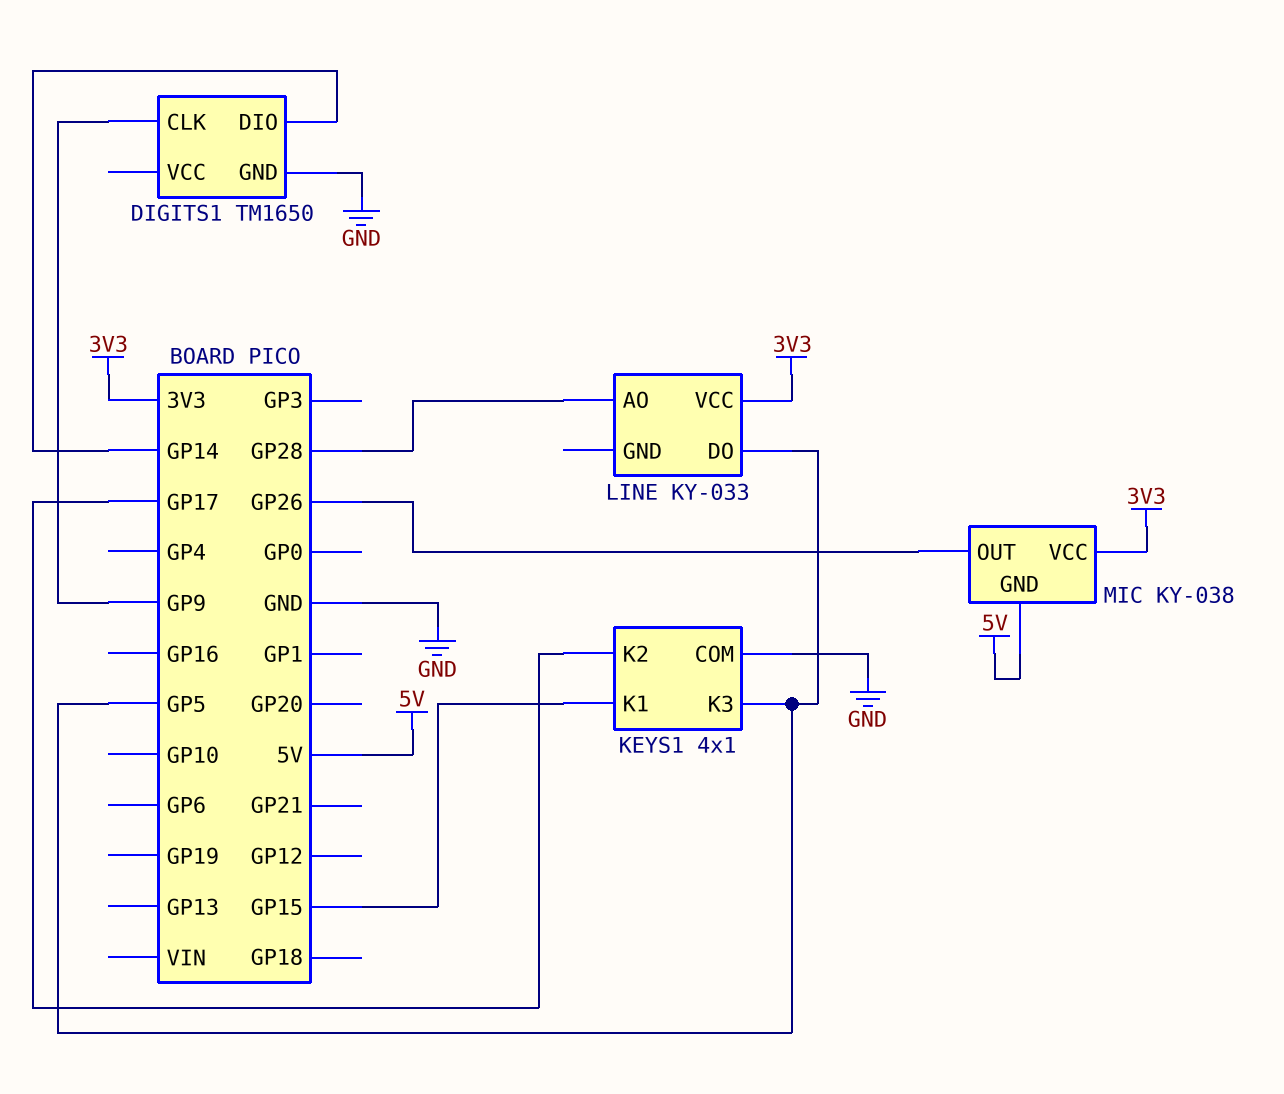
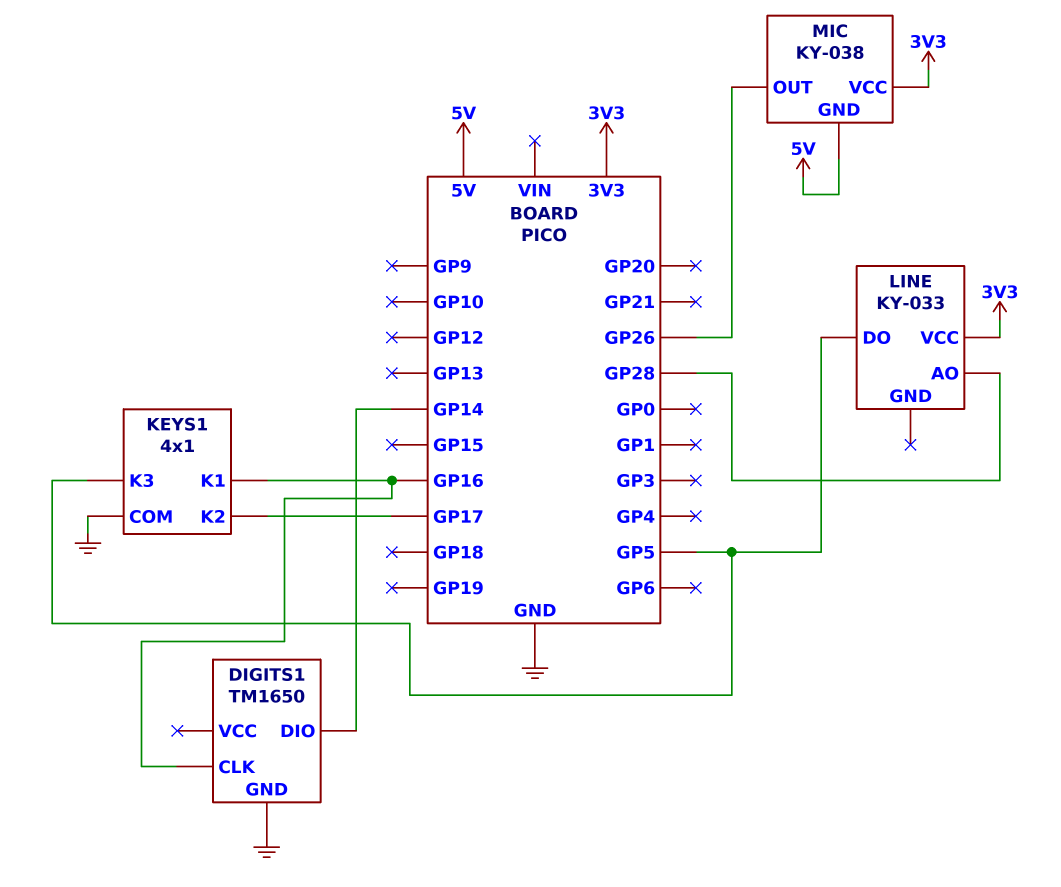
DIGITS1 pin CLK: GP9 -> GP16
KEYS1 pin K1: GP15 -> GP16

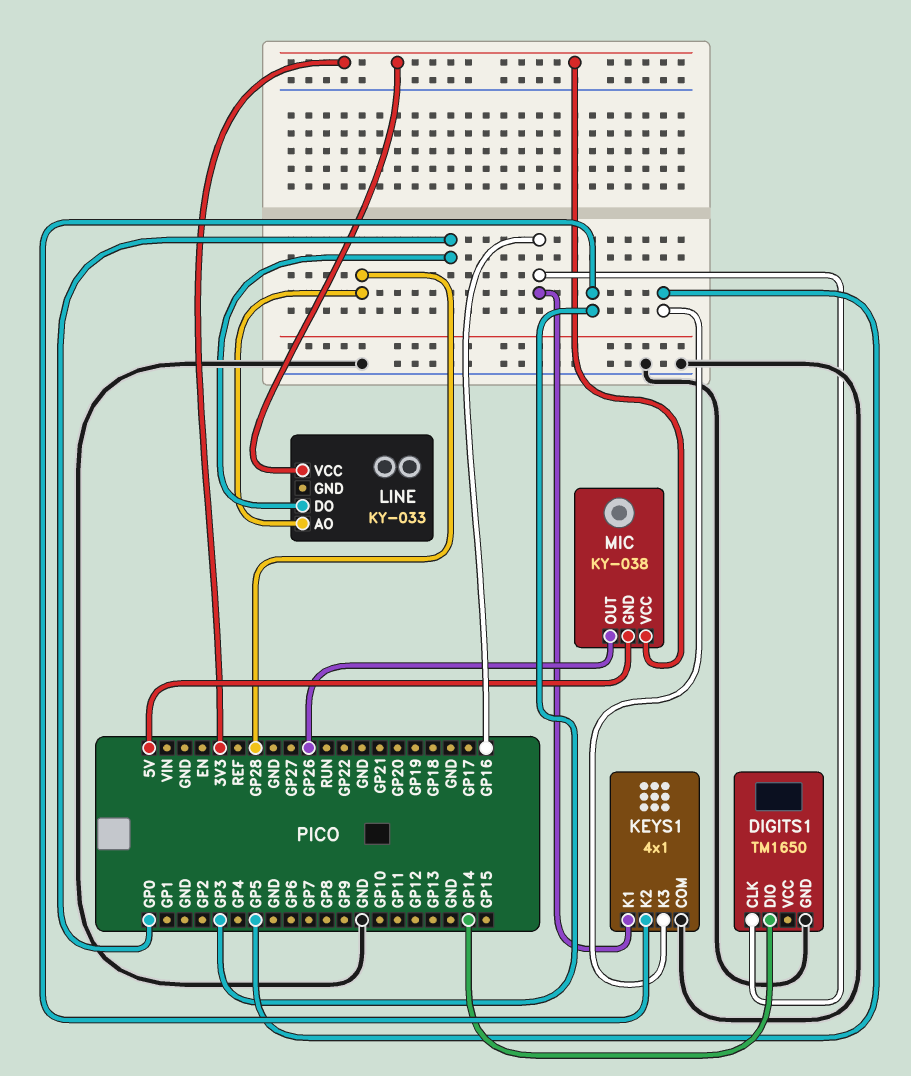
KEYS1 pin K2: GP17 -> GP3
LINE pin DO: GP5 -> GP0

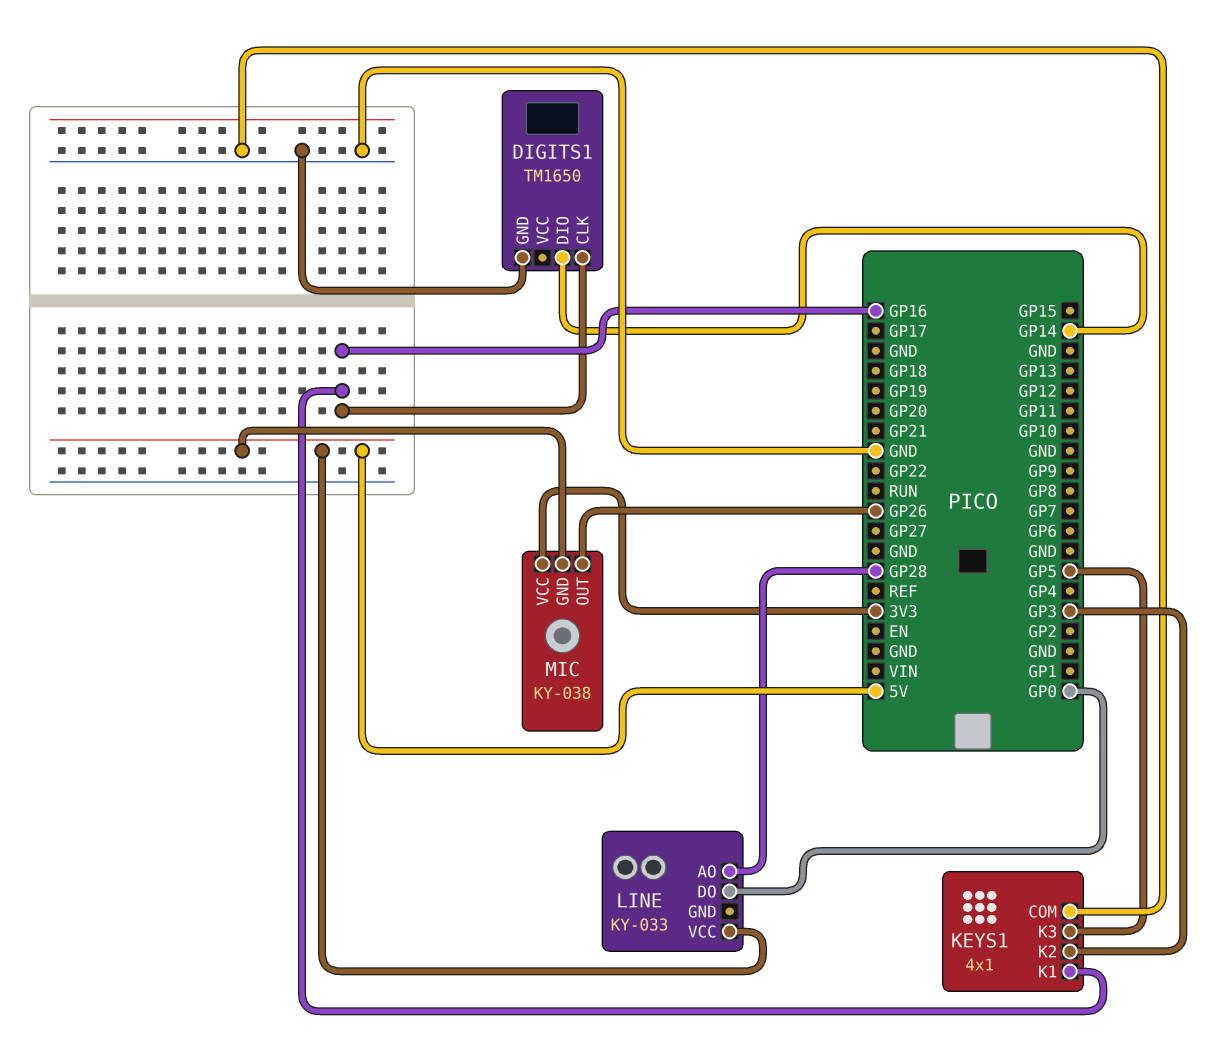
LINE pin VCC: 3V3 -> 5V

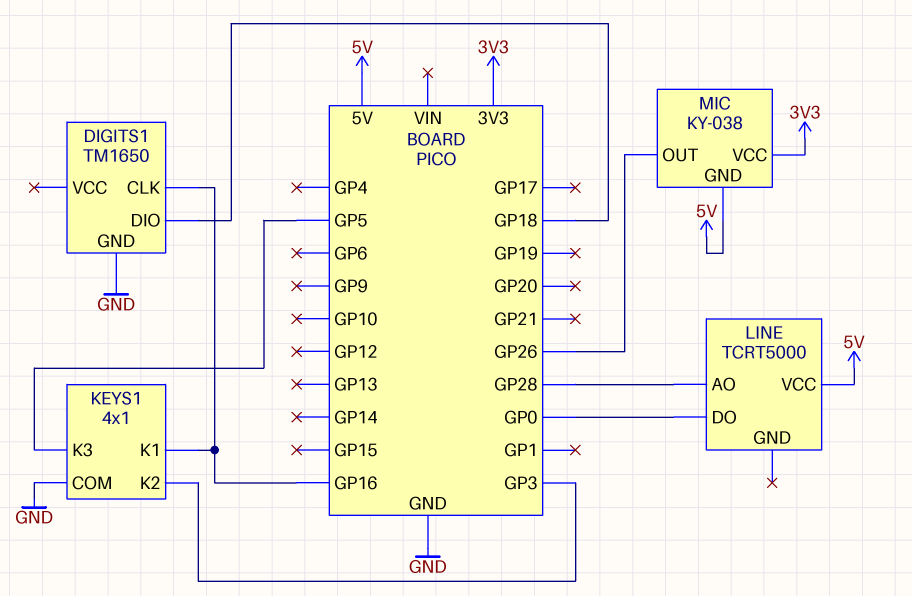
DIGITS1 pin DIO: GP14 -> GP18
LINE: KY-033 -> TCRT5000

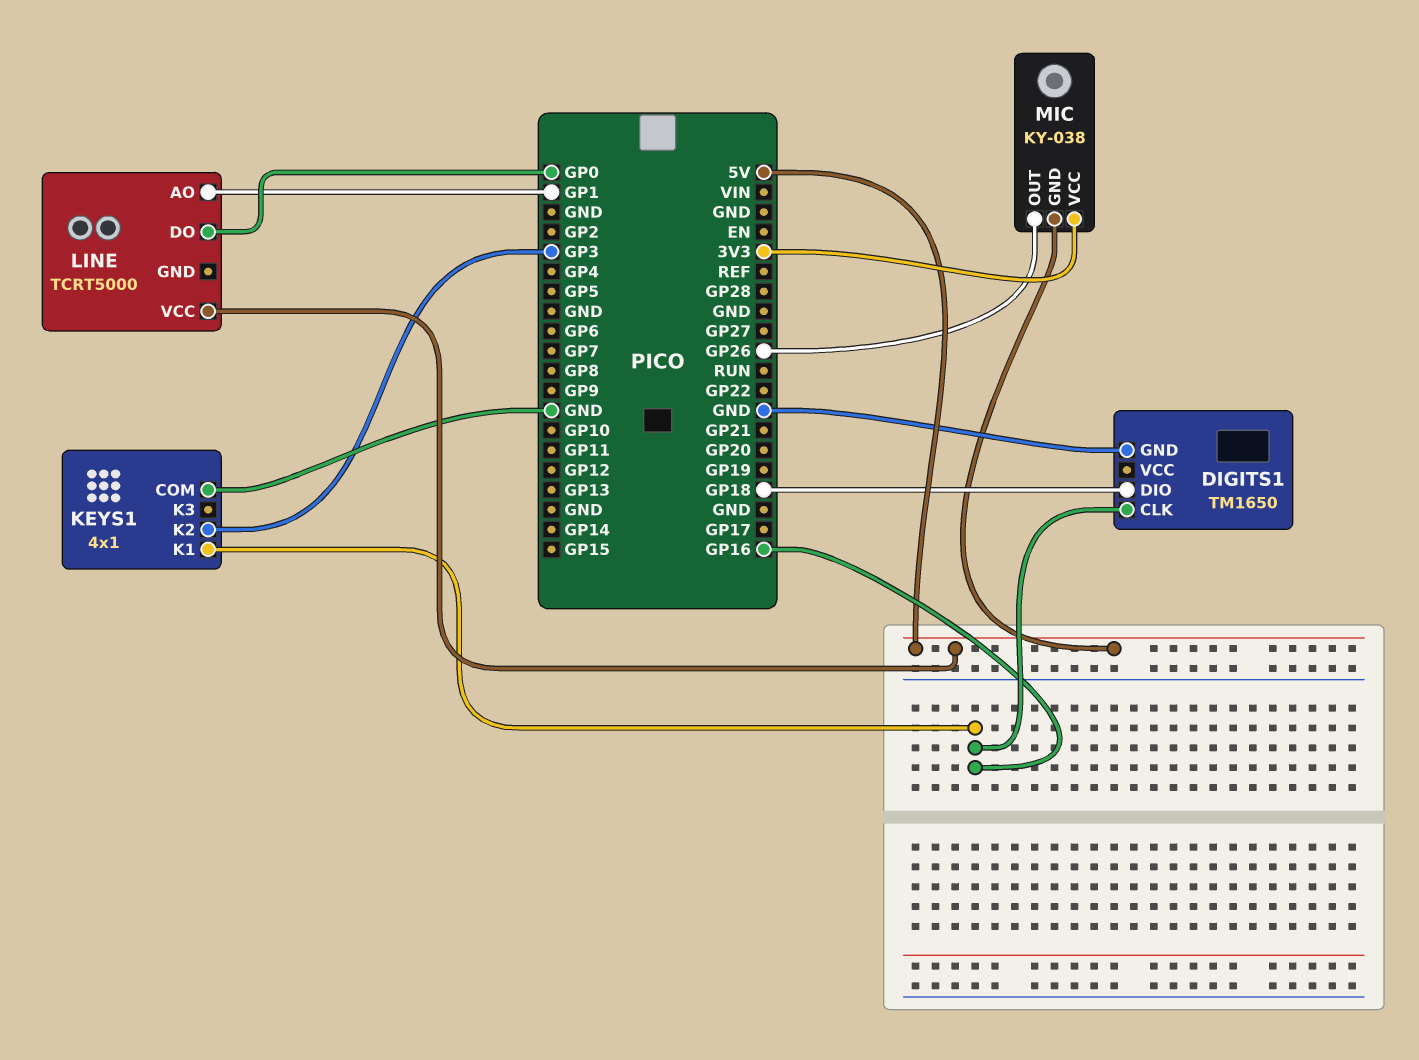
KEYS1 pin K3: GP5 -> none
LINE pin AO: GP28 -> GP1

